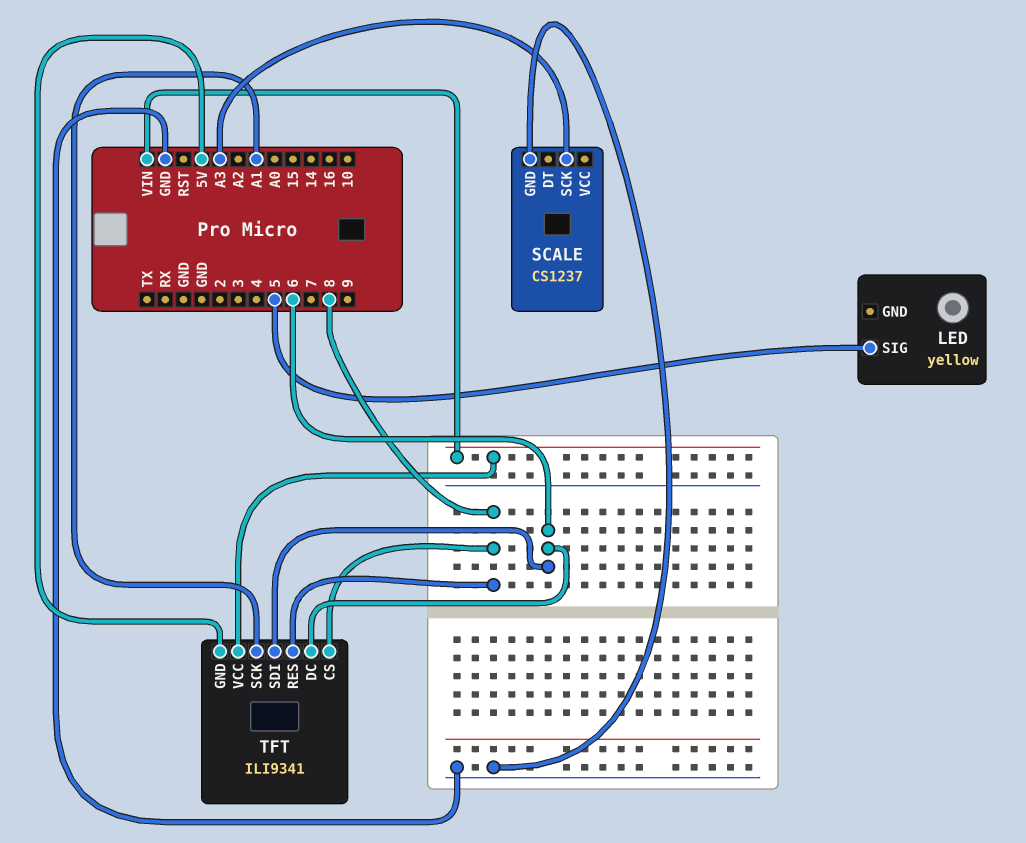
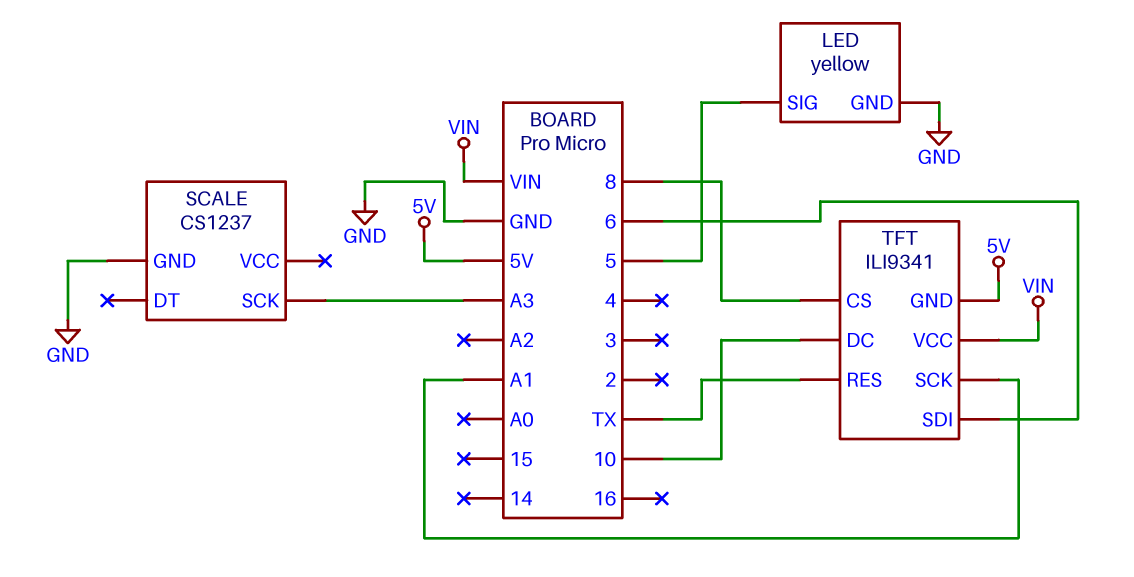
LED pin GND: none -> GND
TFT pin DC: 6 -> 10
TFT pin RES: 8 -> TX

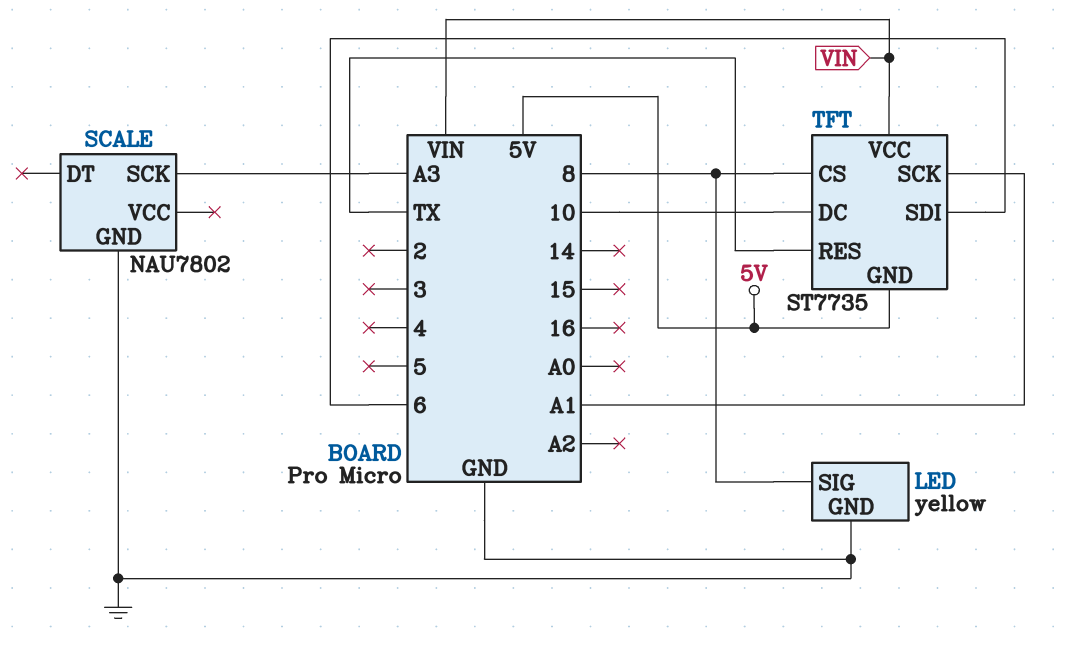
LED pin SIG: 5 -> 8
SCALE: CS1237 -> NAU7802
TFT: ILI9341 -> ST7735

